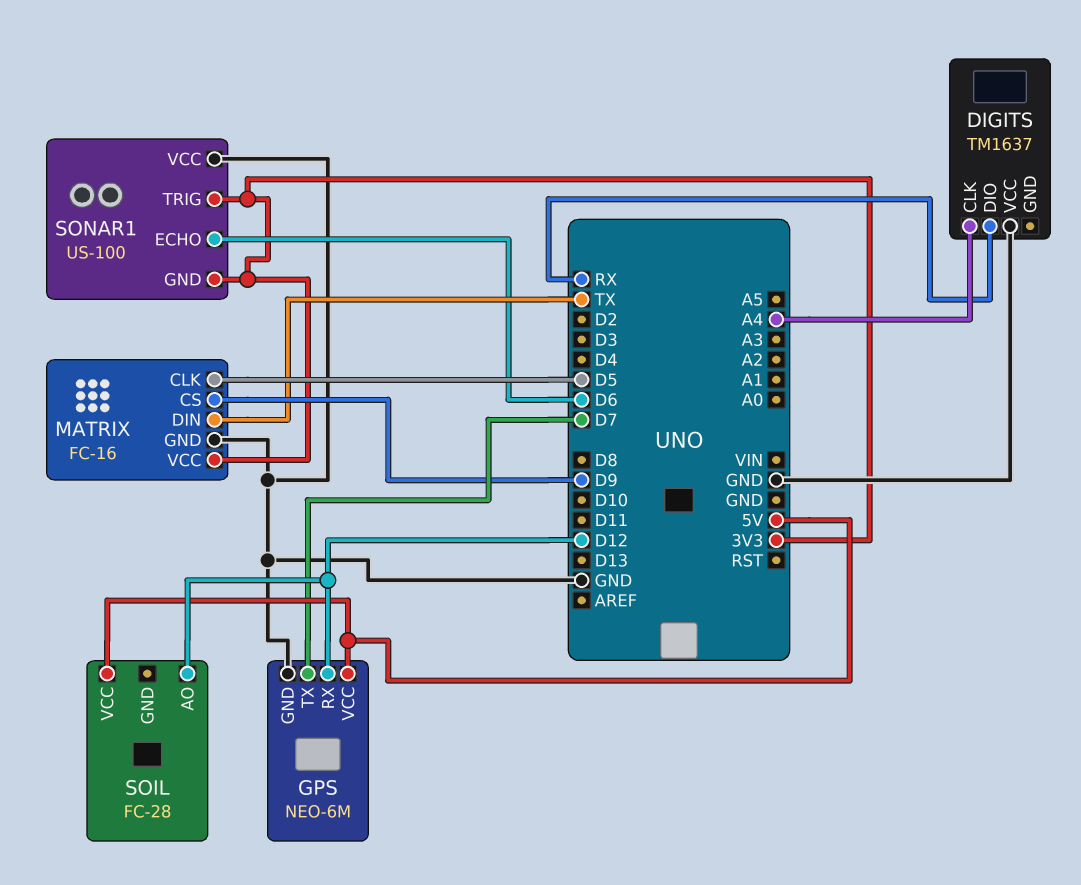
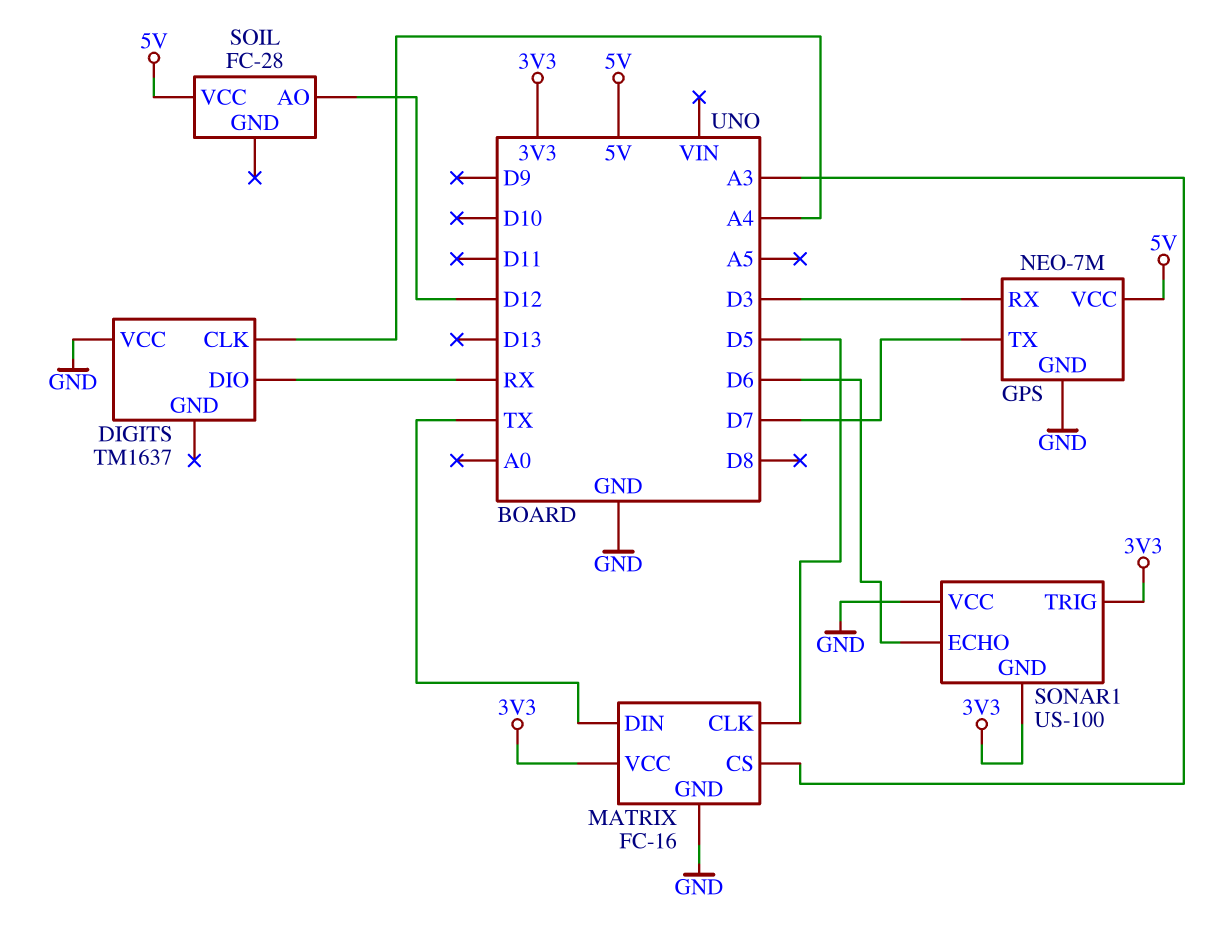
GPS: NEO-6M -> NEO-7M
GPS pin RX: D12 -> D3
MATRIX pin CS: D9 -> A3

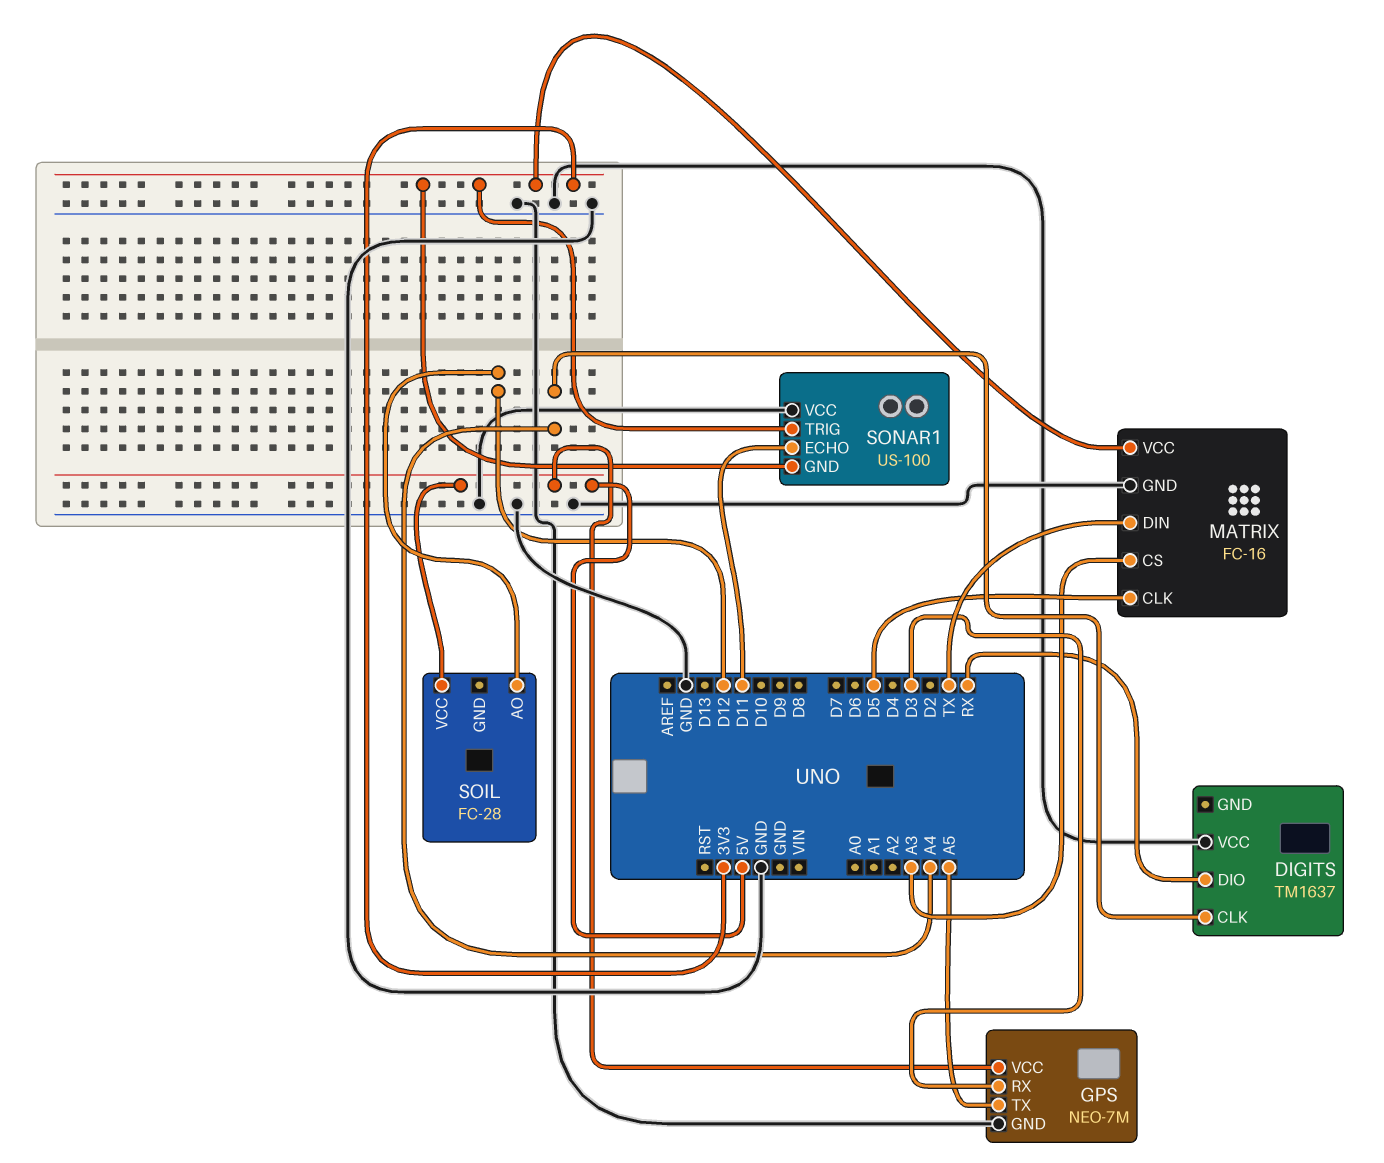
GPS pin TX: D7 -> A5
SONAR1 pin ECHO: D6 -> D11

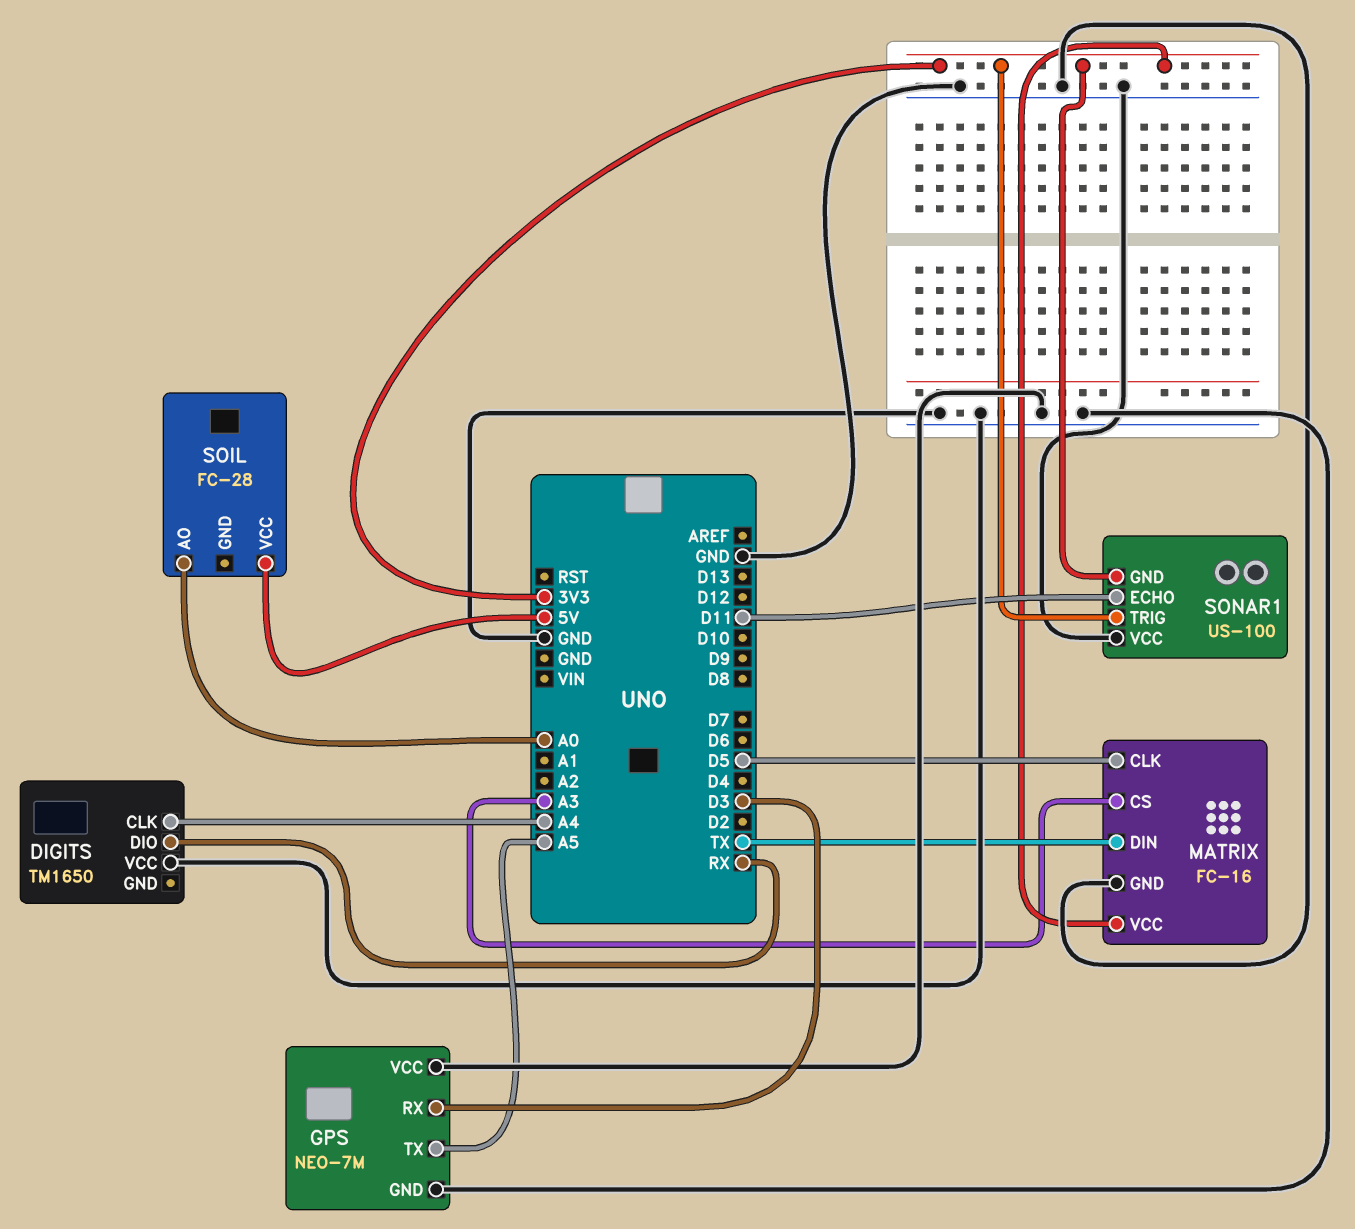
DIGITS: TM1637 -> TM1650
GPS pin VCC: 5V -> GND
SOIL pin AO: D12 -> A0

